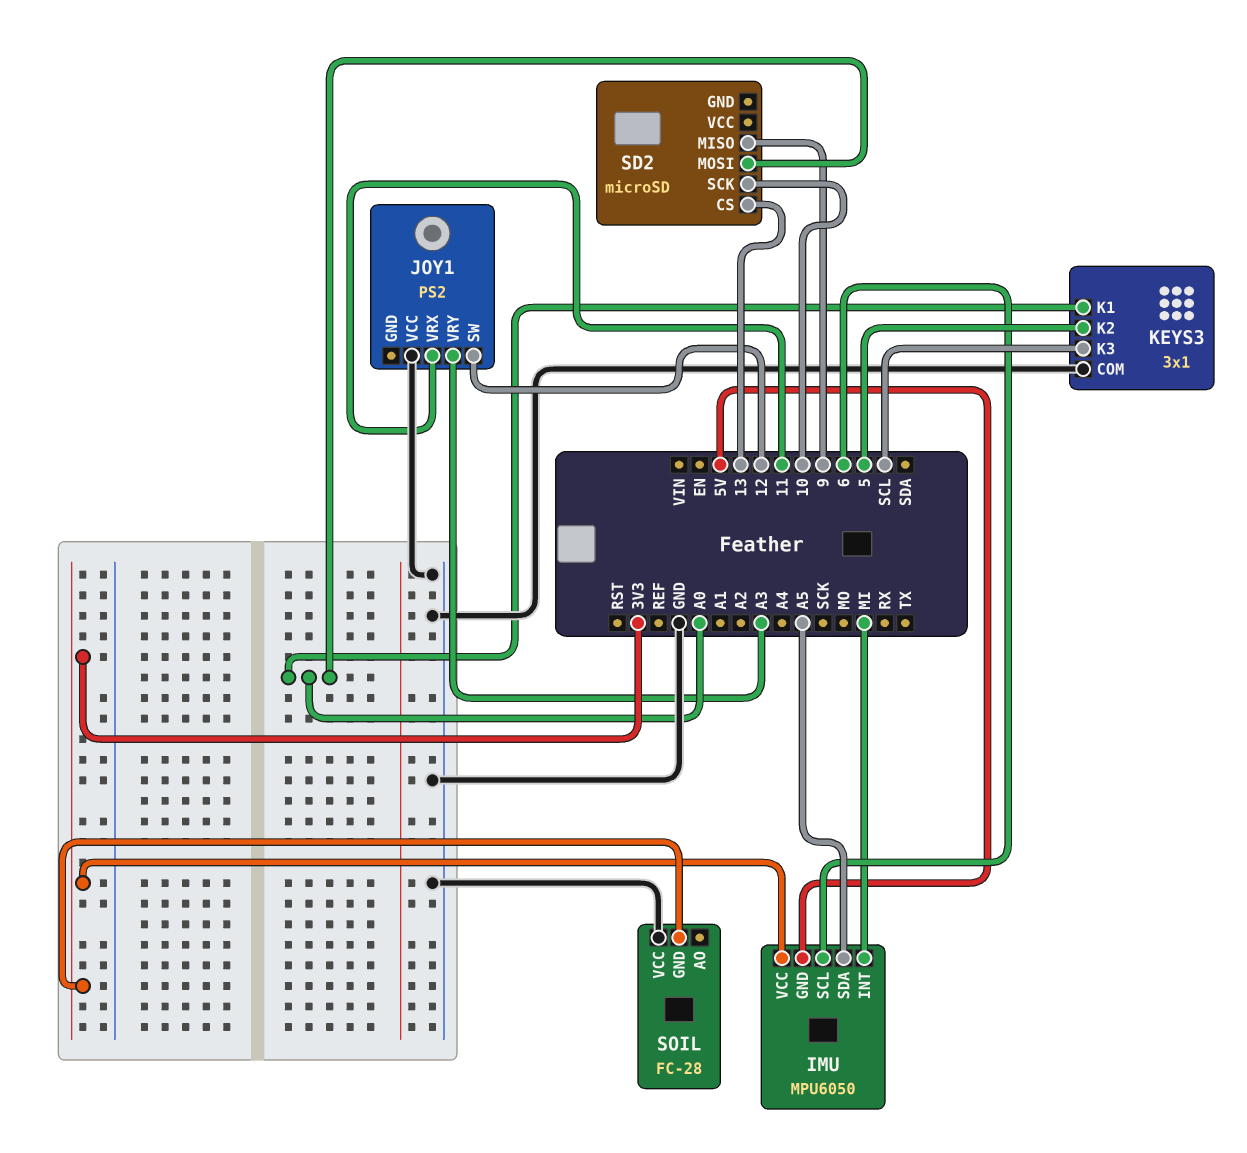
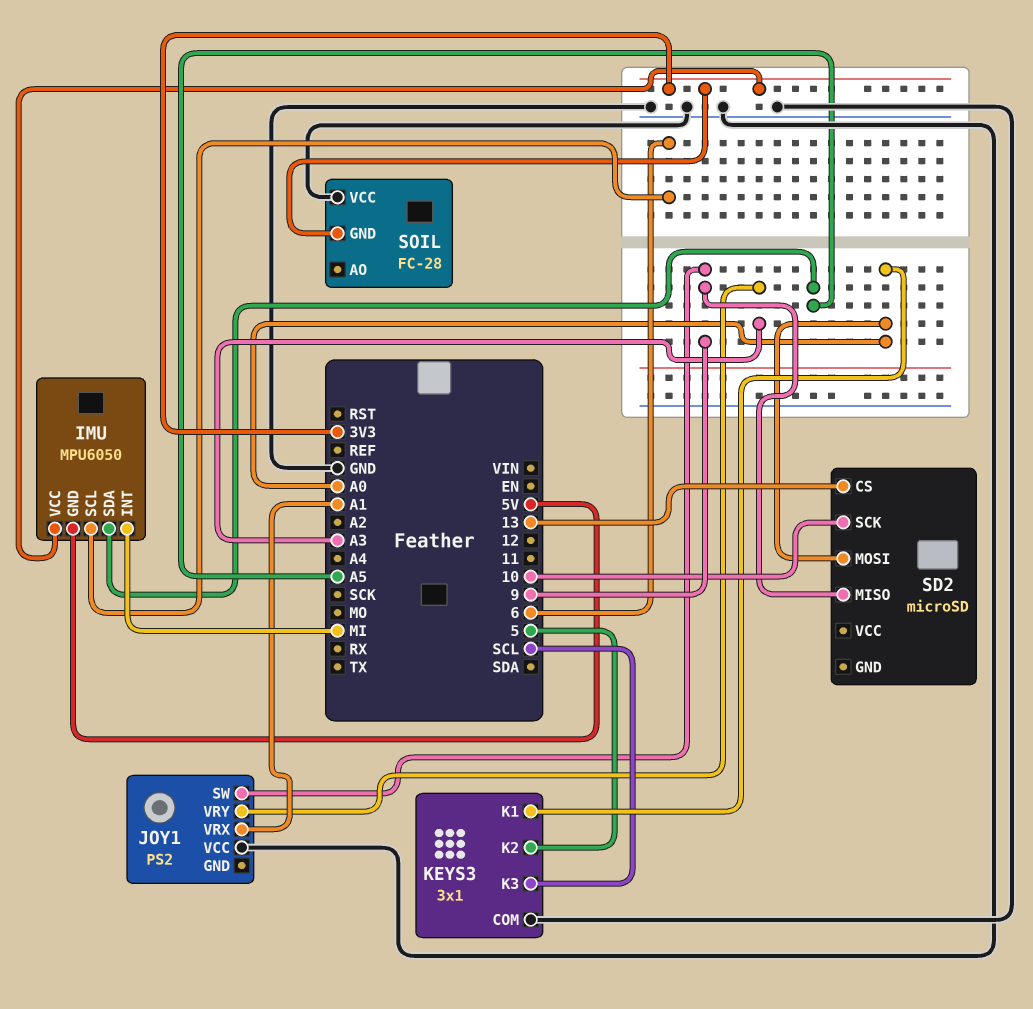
JOY1 pin SW: 12 -> 9
JOY1 pin VRX: 11 -> A1

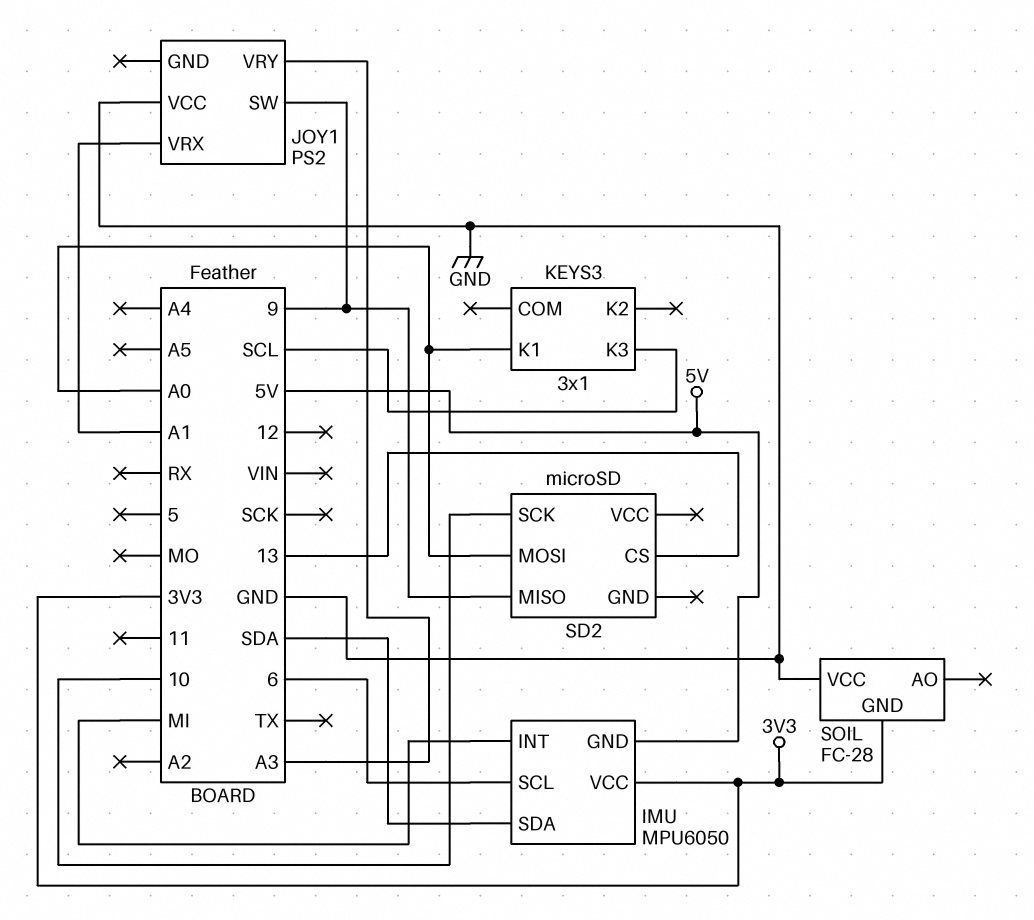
IMU pin SDA: A5 -> SDA
KEYS3 pin COM: GND -> none
KEYS3 pin K2: 5 -> none

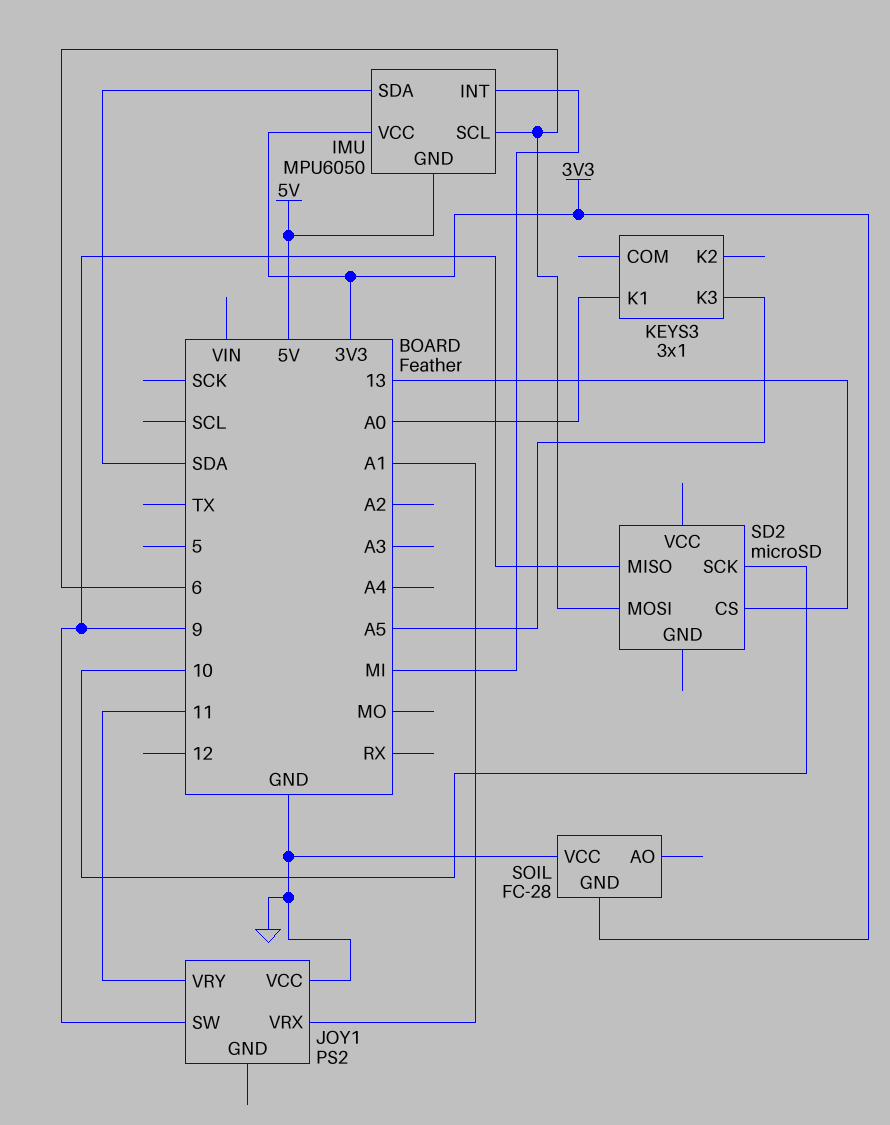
JOY1 pin VRY: A3 -> 11
KEYS3 pin K3: SCL -> A5
SD2 pin MOSI: A0 -> 6

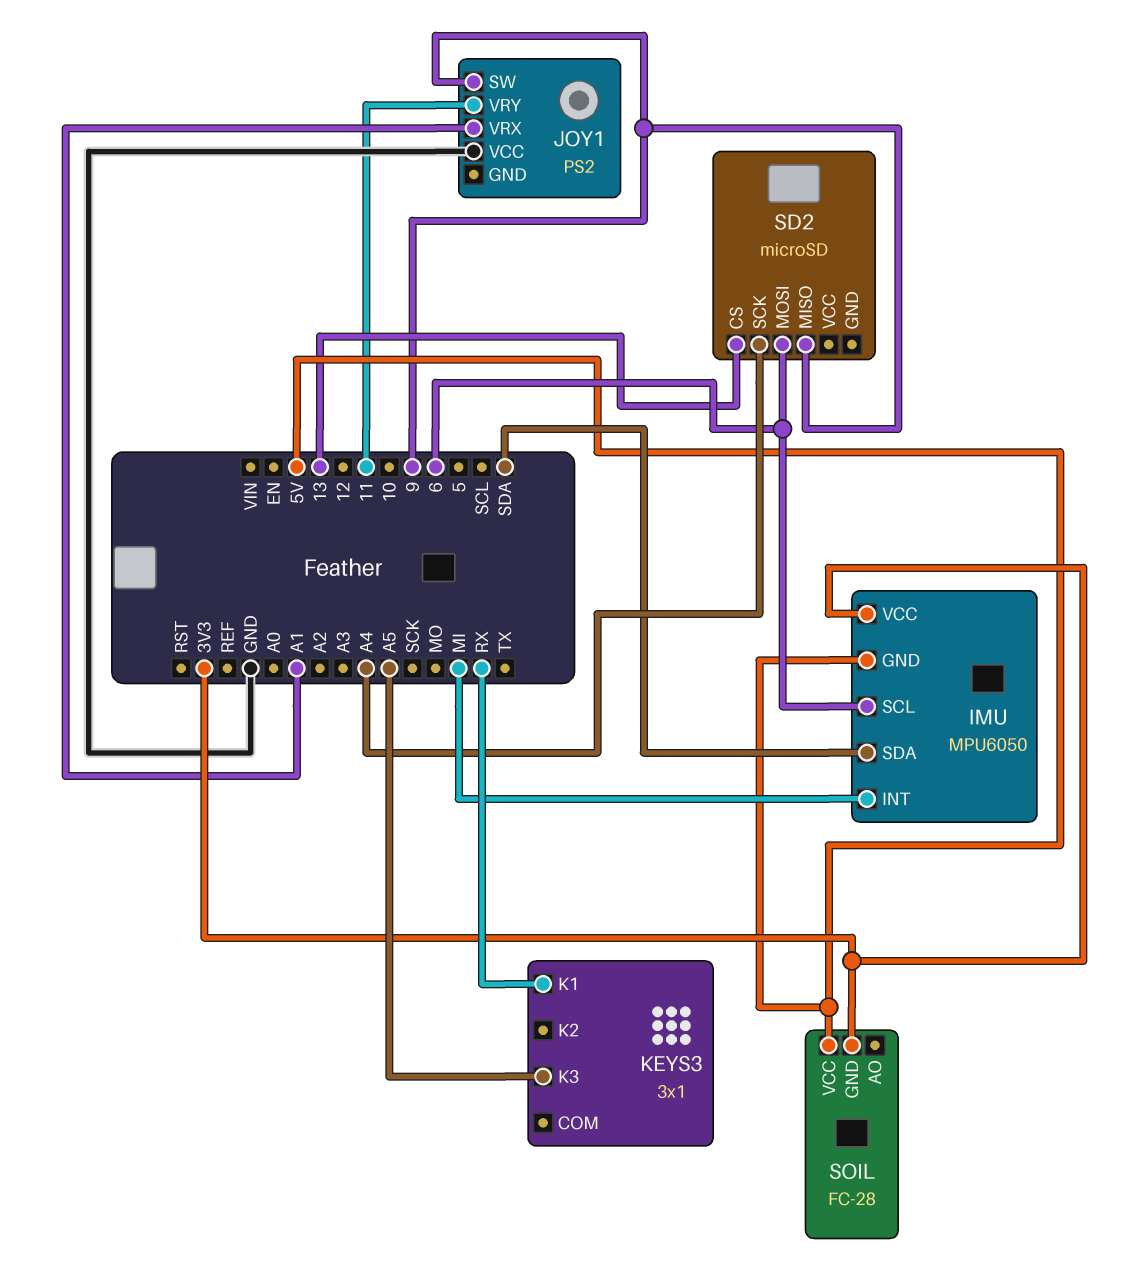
KEYS3 pin K1: A0 -> RX
SD2 pin SCK: 10 -> A4
SOIL pin VCC: GND -> 5V

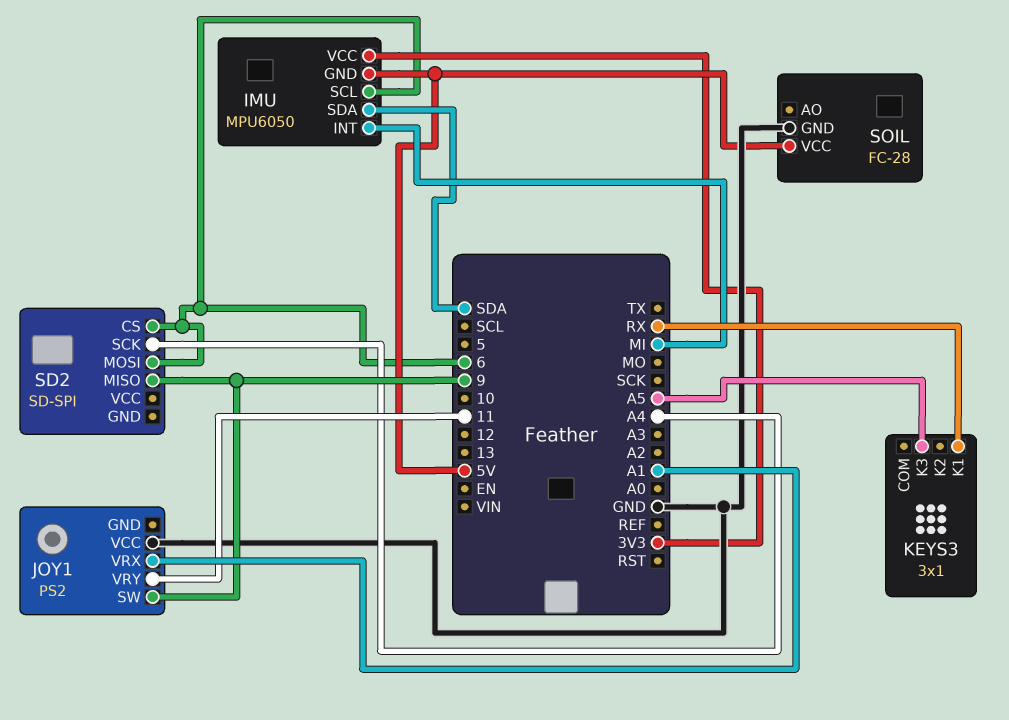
SD2: microSD -> SD-SPI
SD2 pin CS: 13 -> 6
SOIL pin GND: 3V3 -> GND

